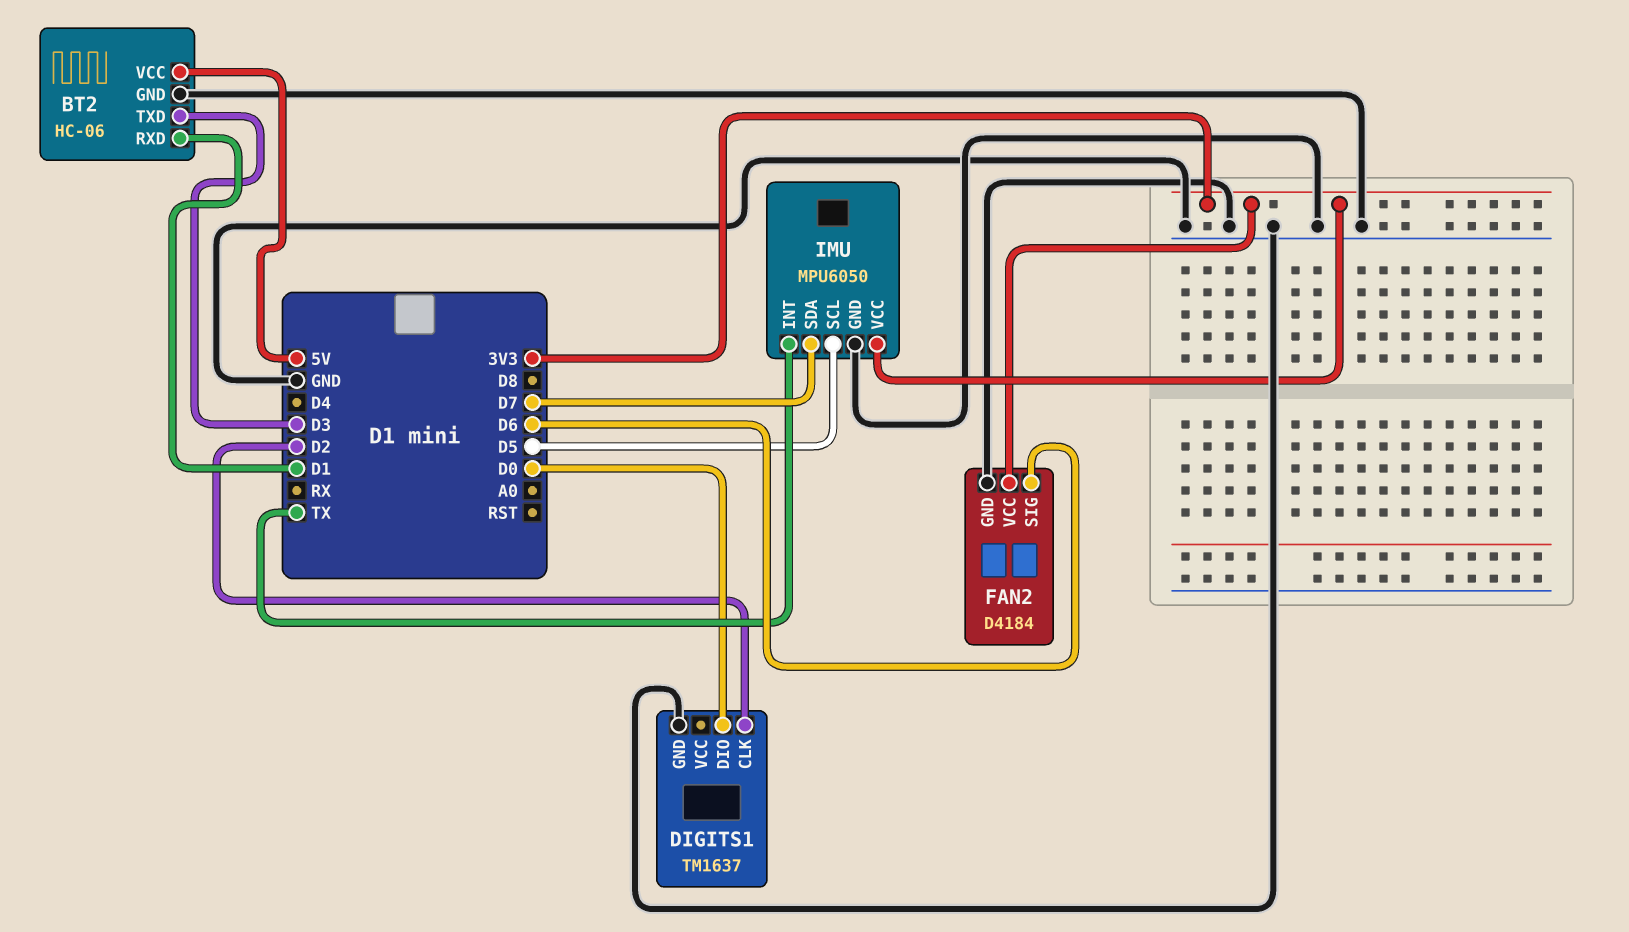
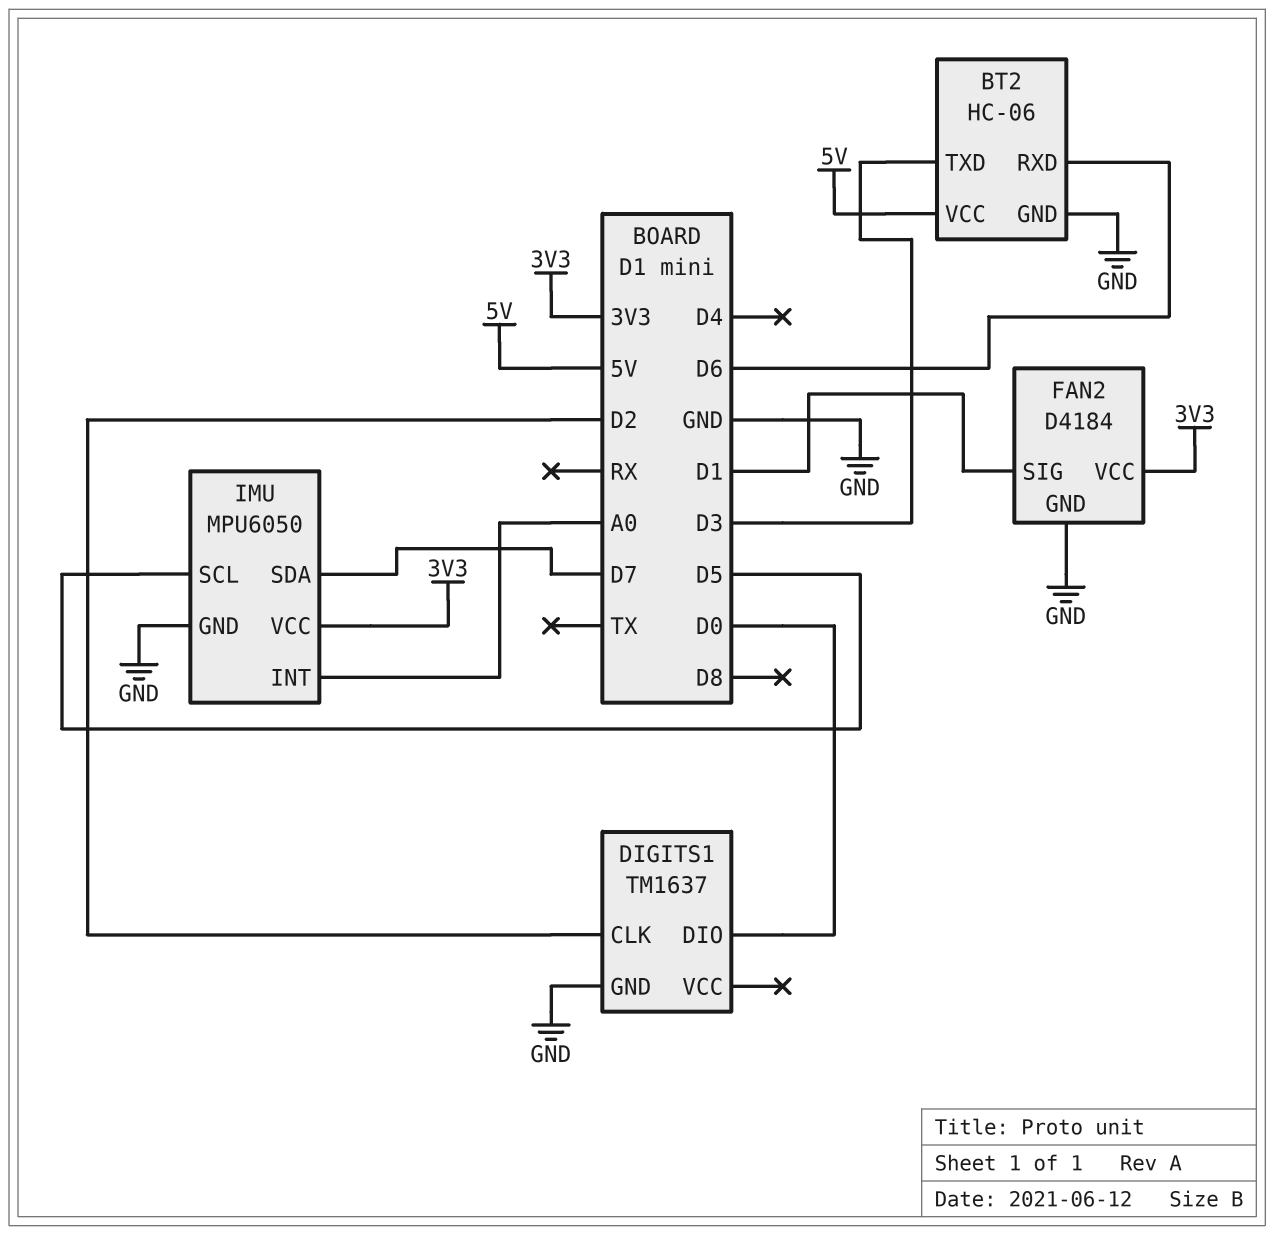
BT2 pin RXD: D1 -> D6
FAN2 pin SIG: D6 -> D1
IMU pin INT: TX -> A0

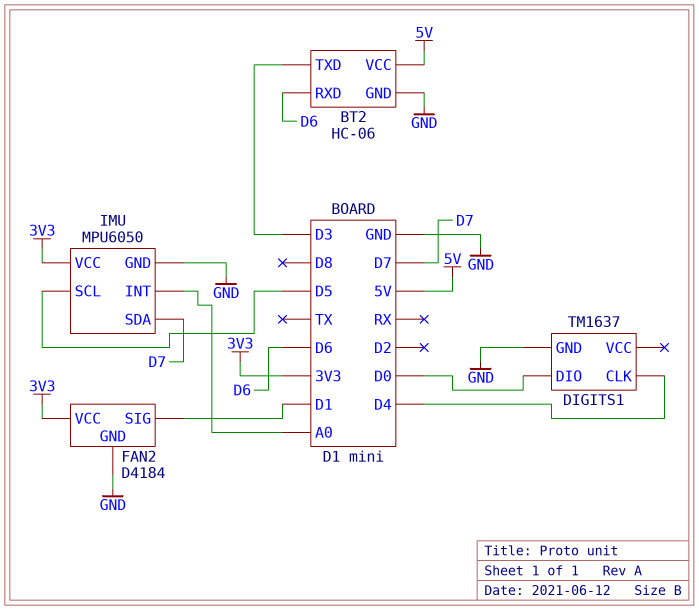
DIGITS1 pin CLK: D2 -> D4

